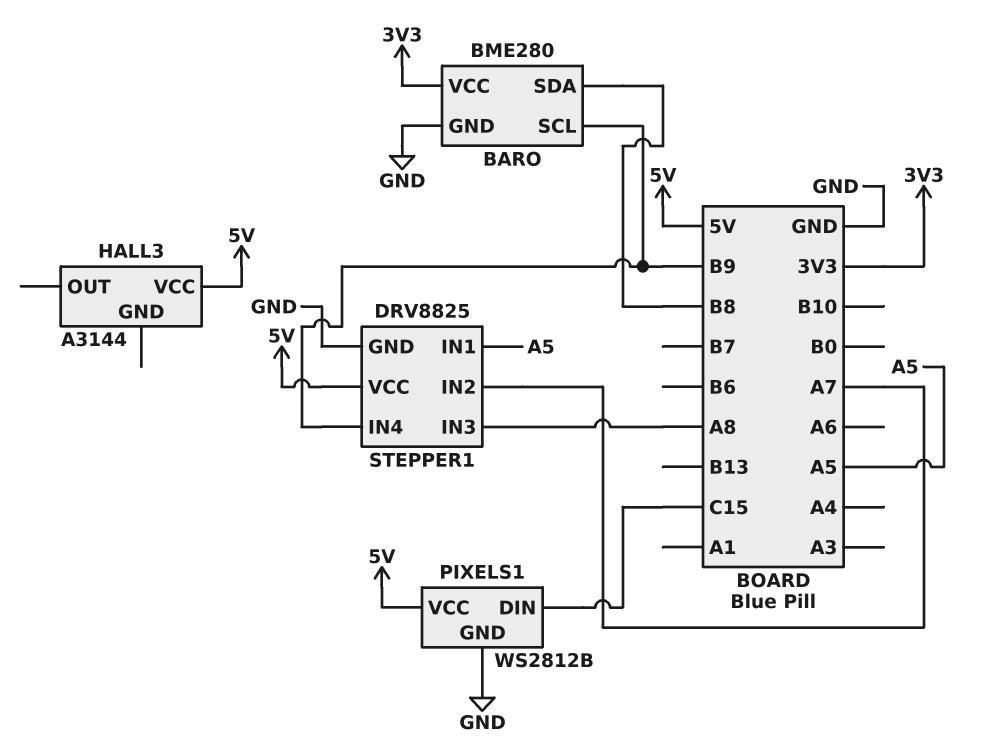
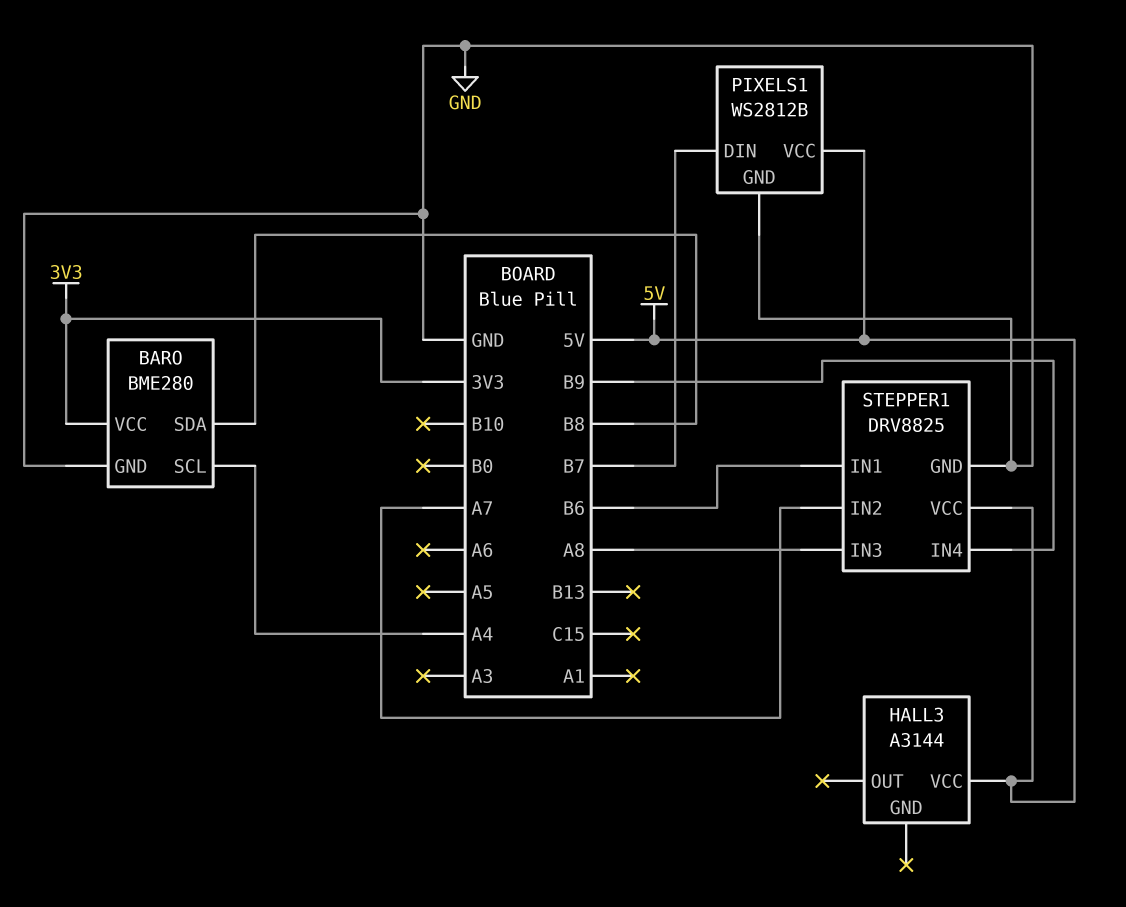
BARO pin SCL: B9 -> A4
PIXELS1 pin DIN: C15 -> B7
STEPPER1 pin IN1: A5 -> B6

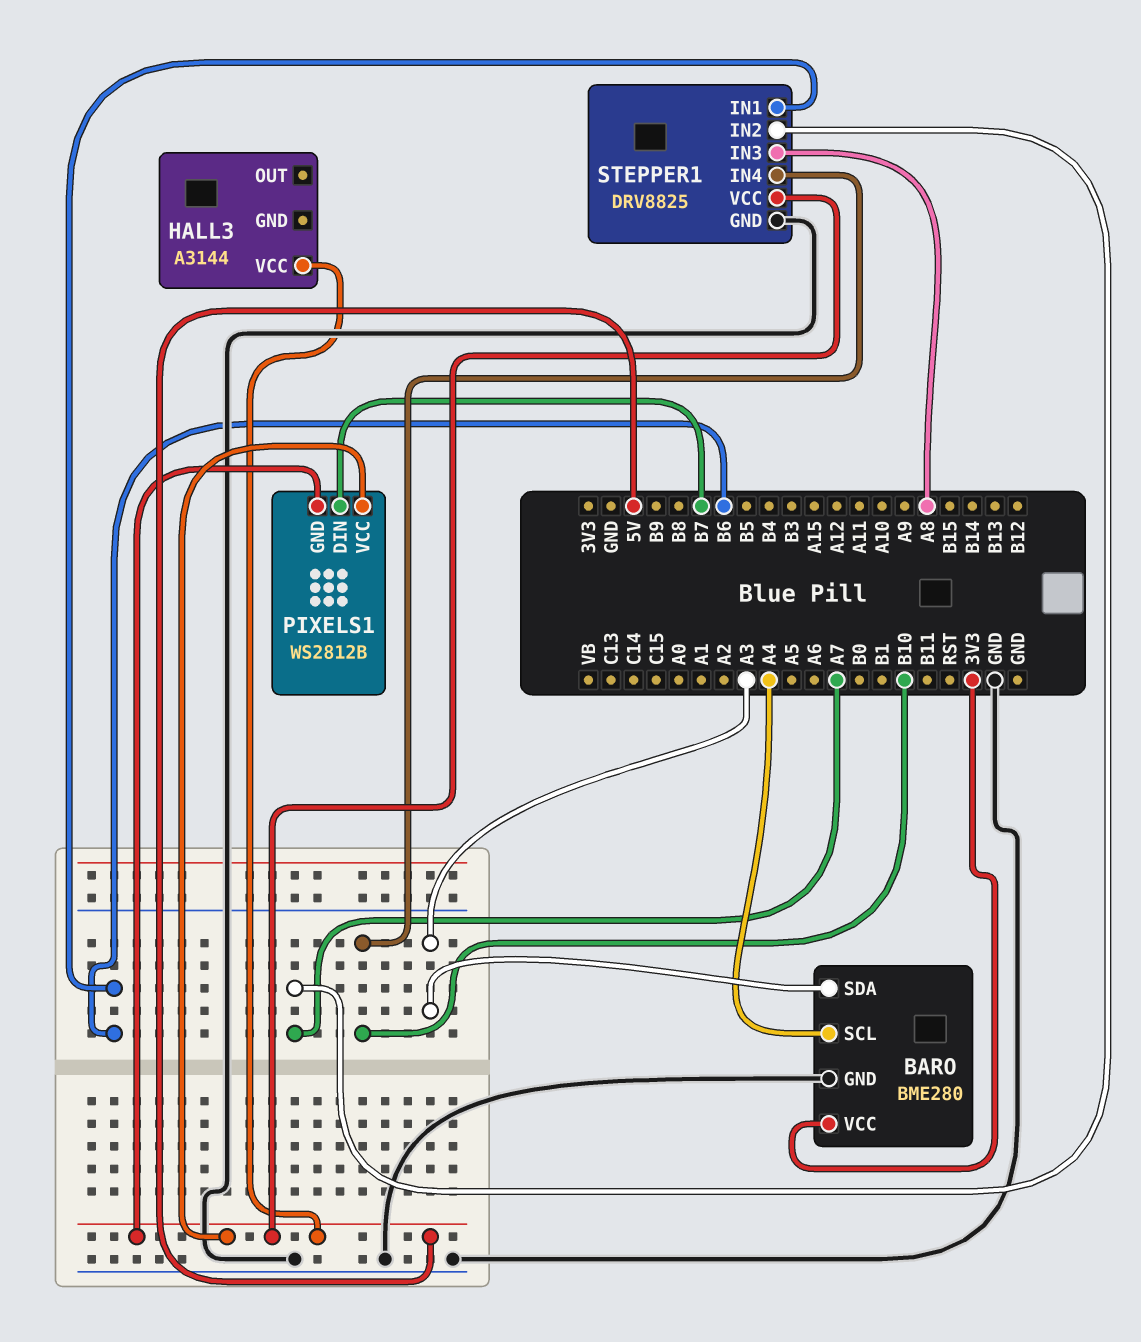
BARO pin SDA: B8 -> A3
PIXELS1 pin GND: GND -> 5V
STEPPER1 pin IN4: B9 -> B10

